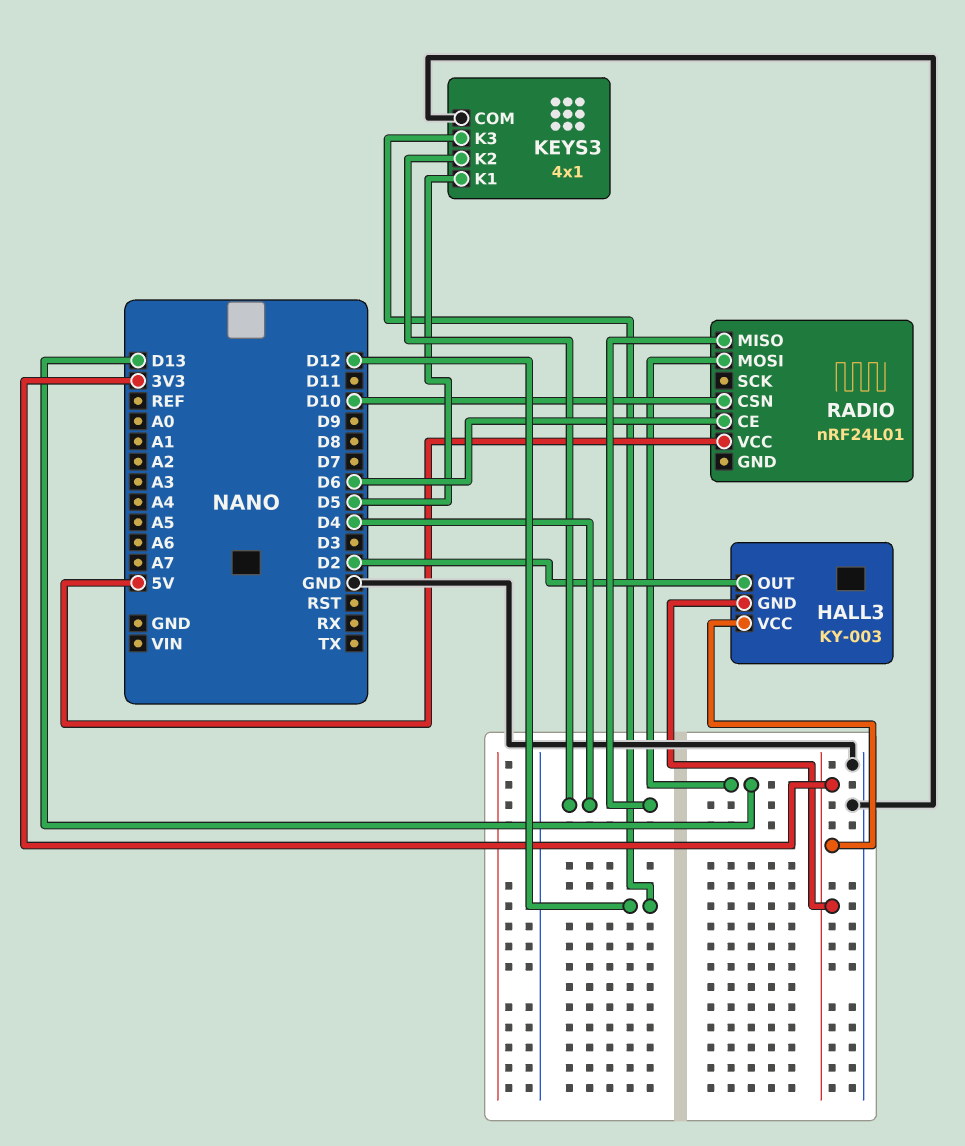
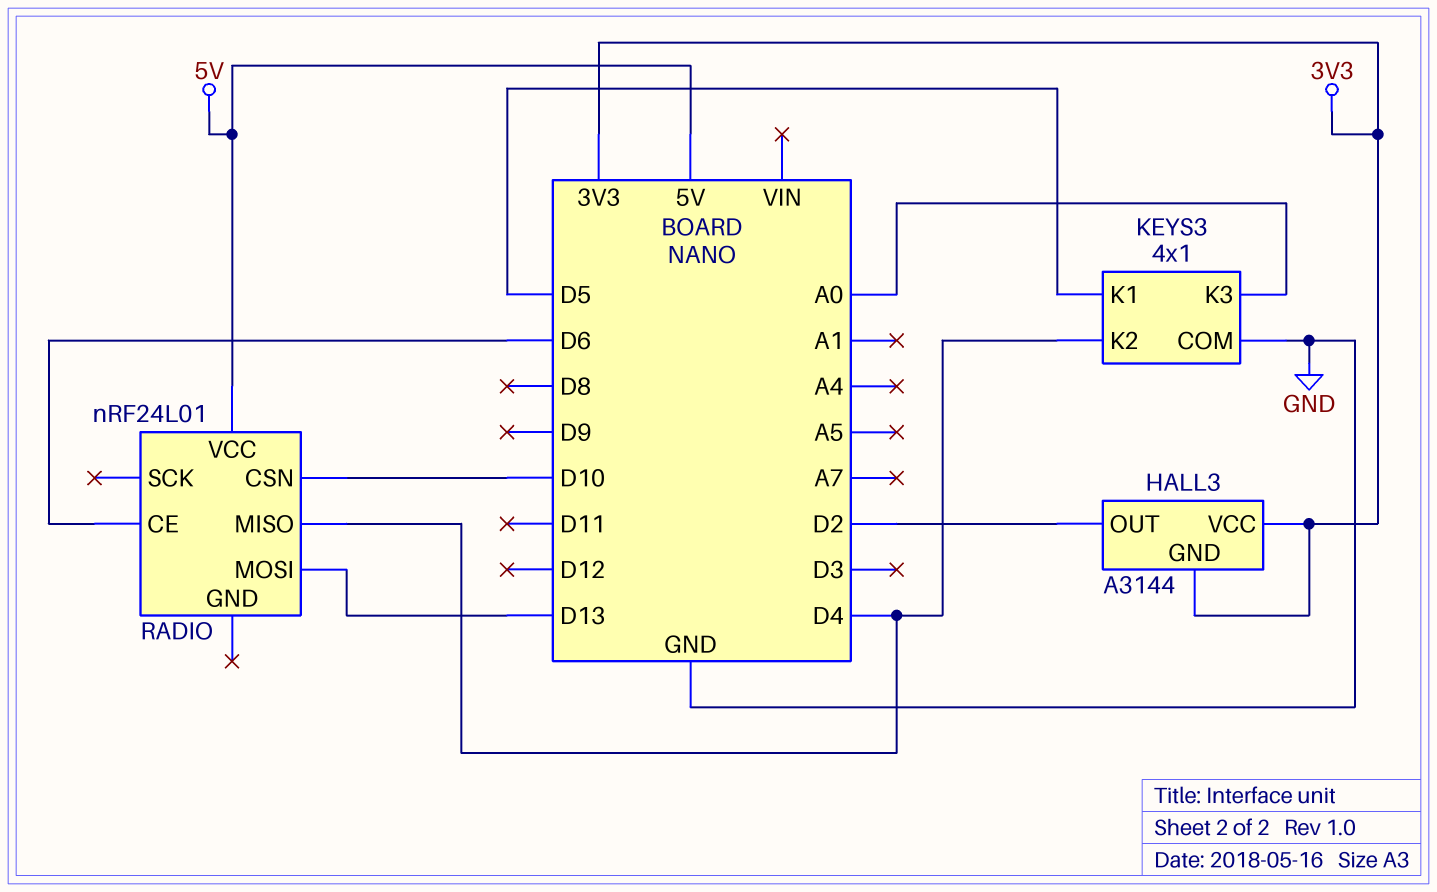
HALL3: KY-003 -> A3144
KEYS3 pin K3: D12 -> A0

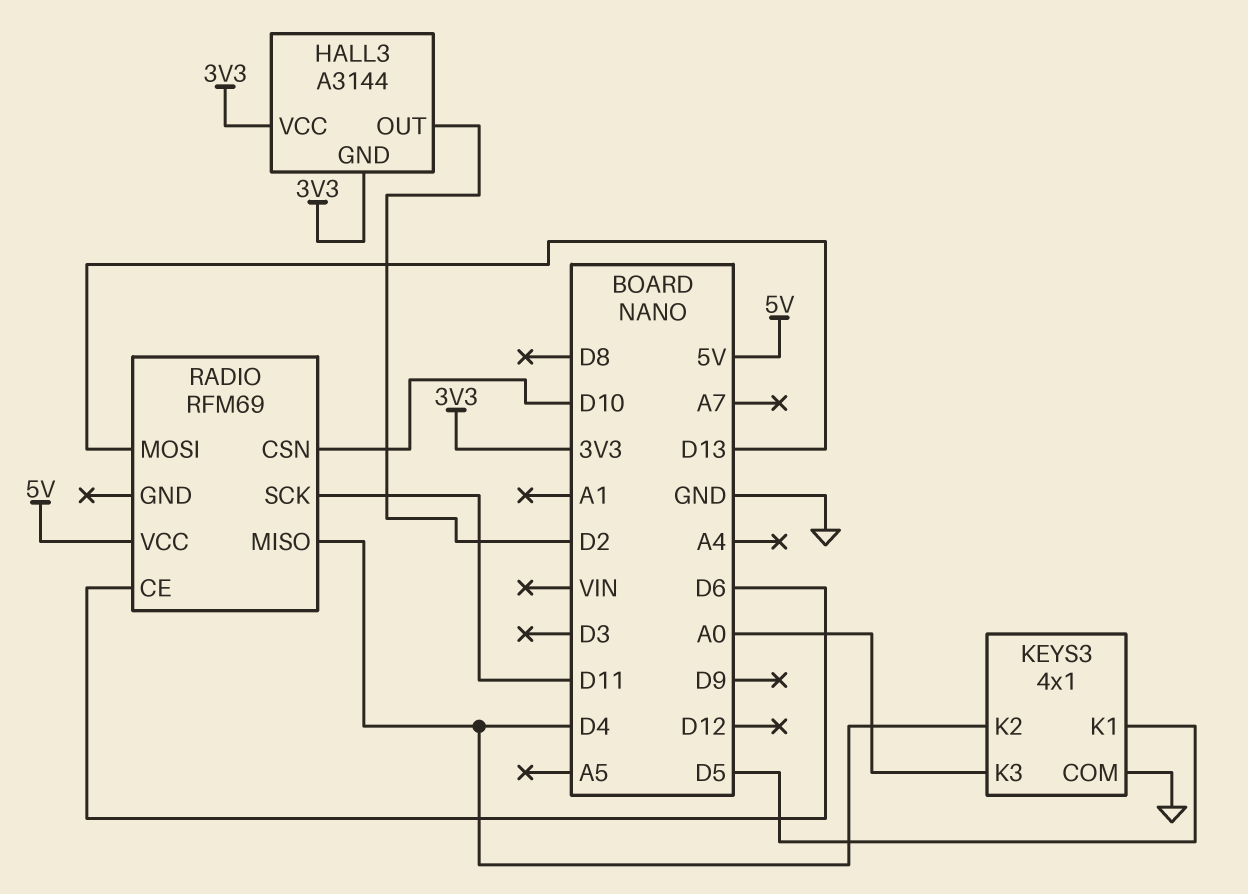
RADIO: nRF24L01 -> RFM69
RADIO pin SCK: none -> D11

